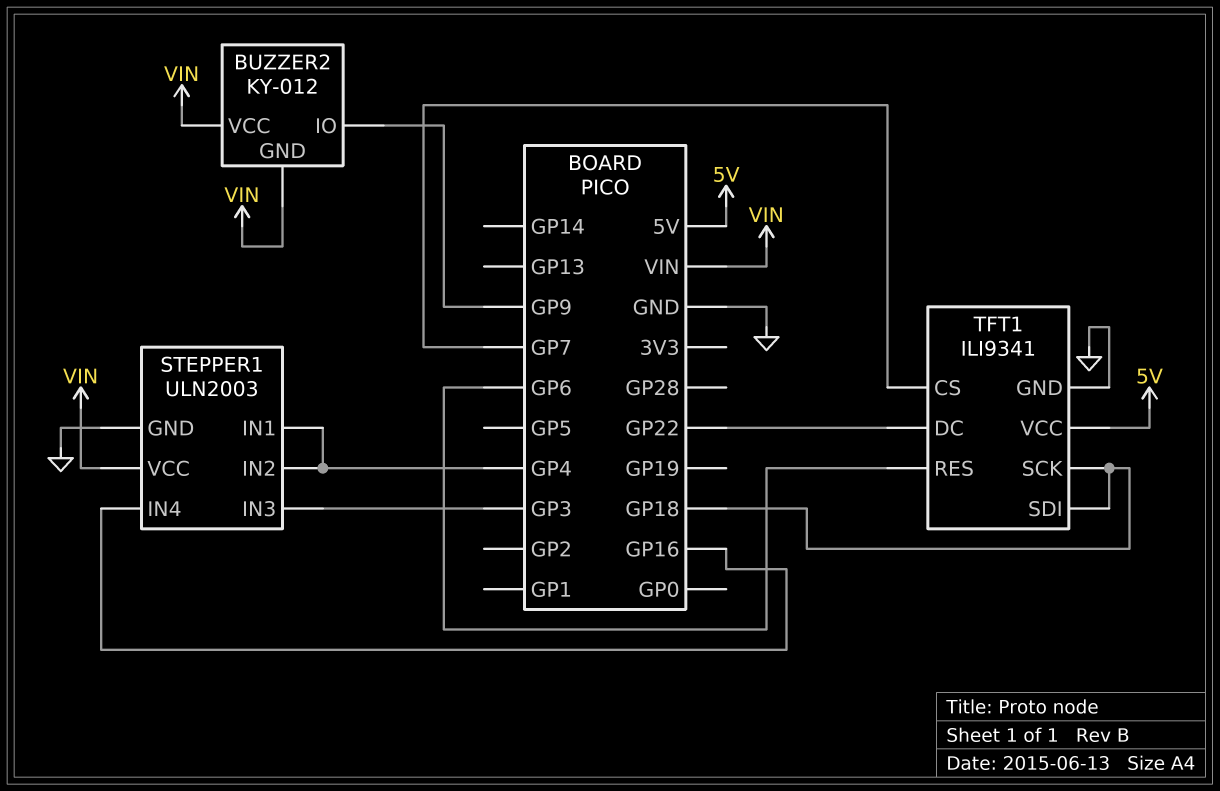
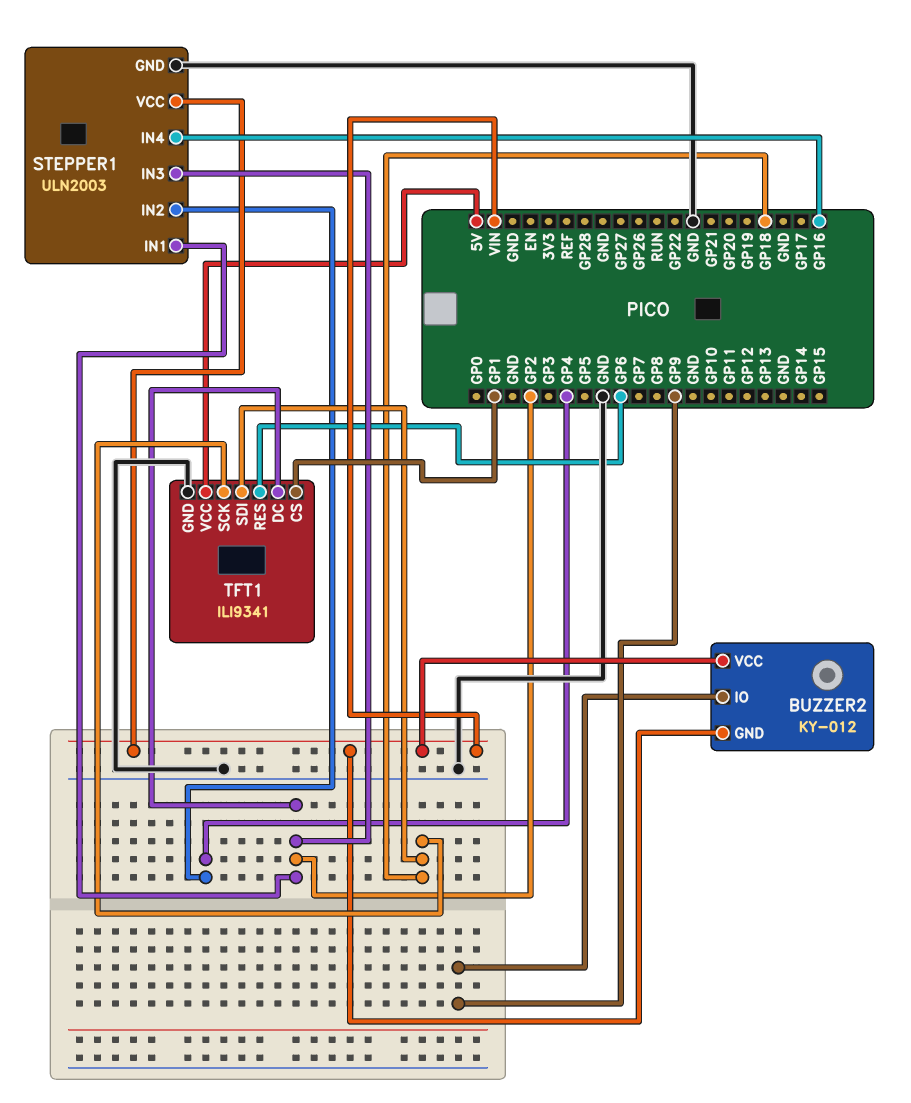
STEPPER1 pin IN1: GP4 -> GP2
STEPPER1 pin IN3: GP3 -> GP2
TFT1 pin CS: GP7 -> GP1
TFT1 pin DC: GP22 -> GP2

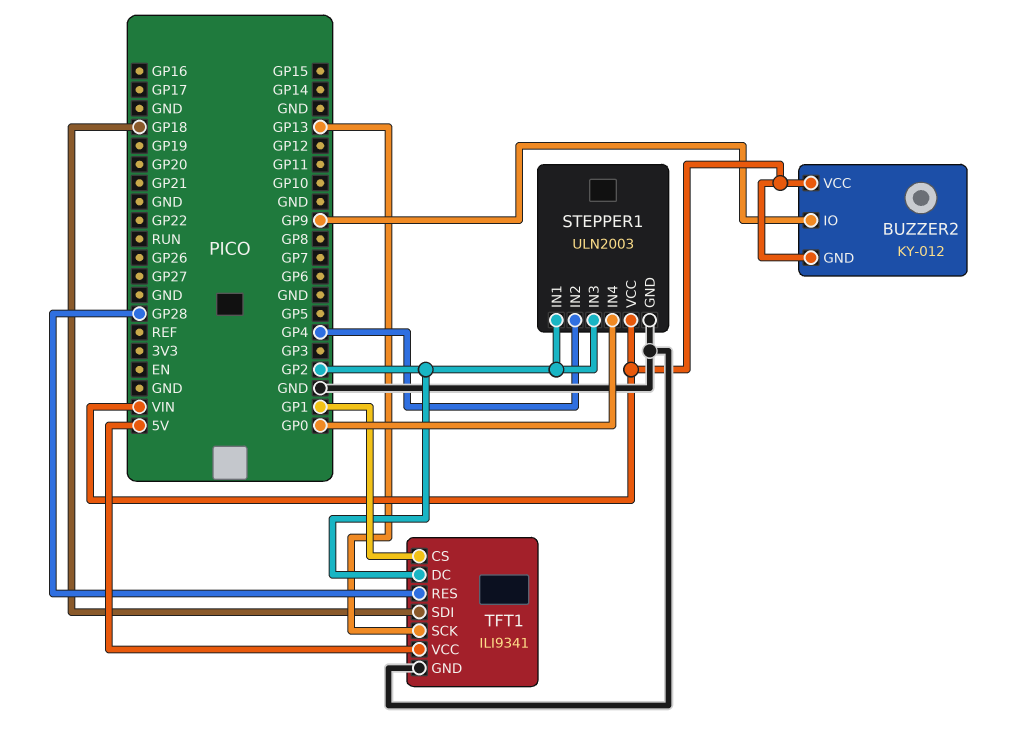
STEPPER1 pin IN4: GP16 -> GP0
TFT1 pin RES: GP6 -> GP28
TFT1 pin SCK: GP18 -> GP13

